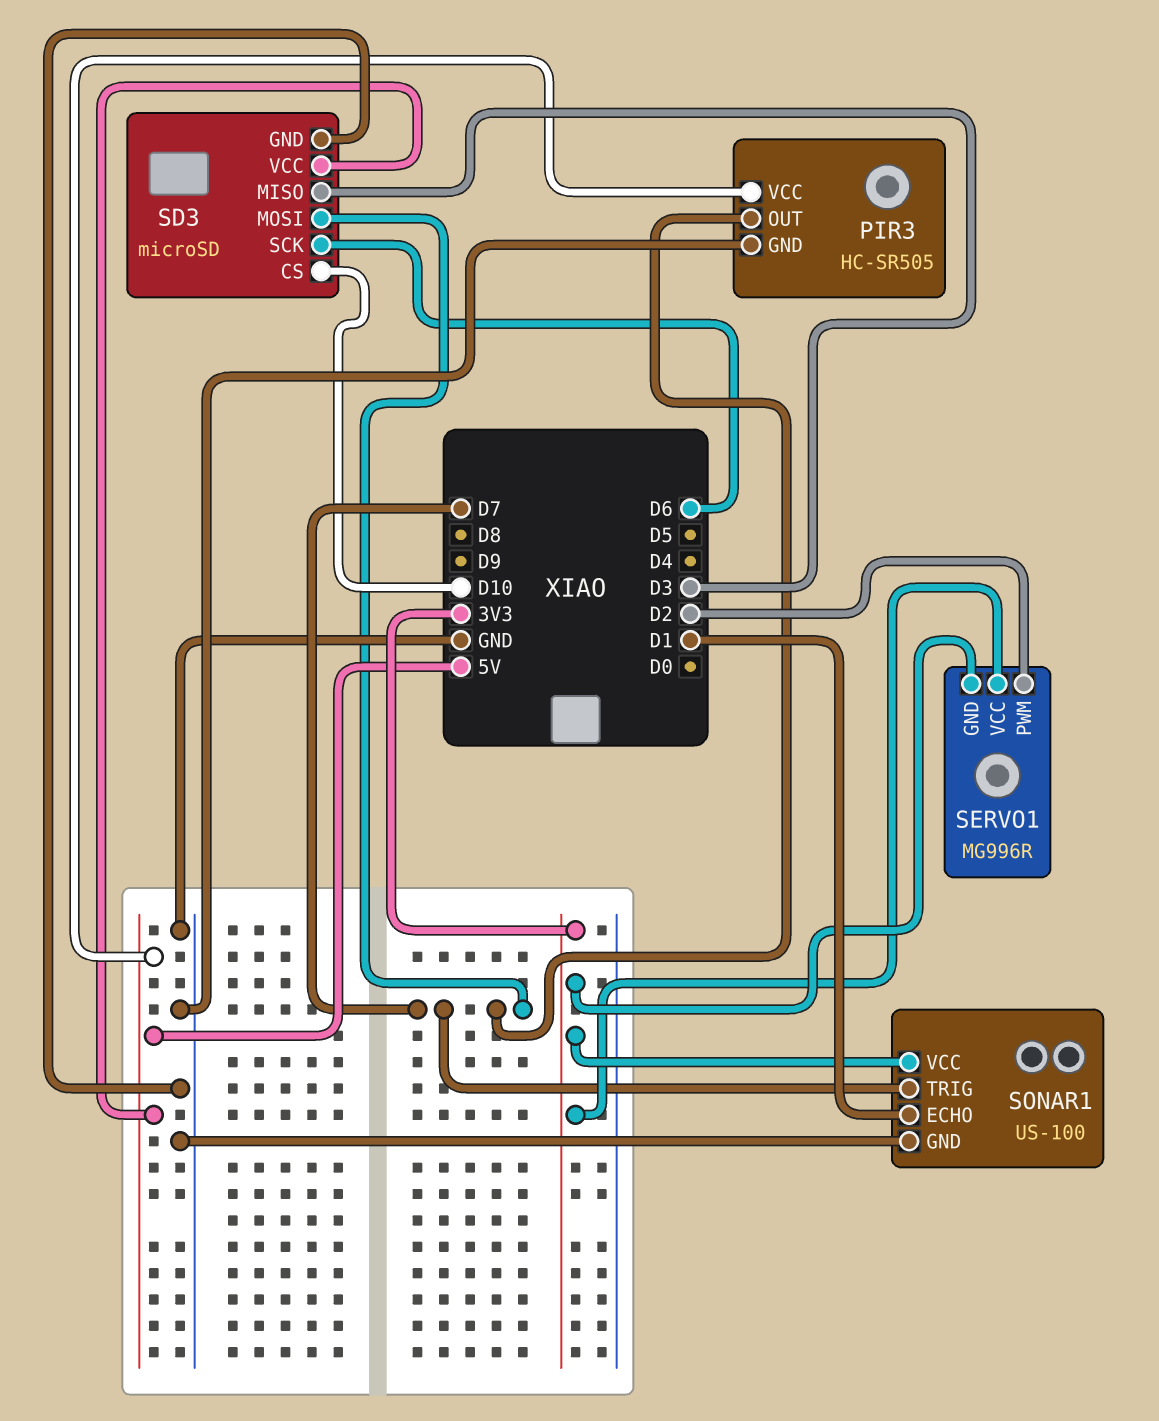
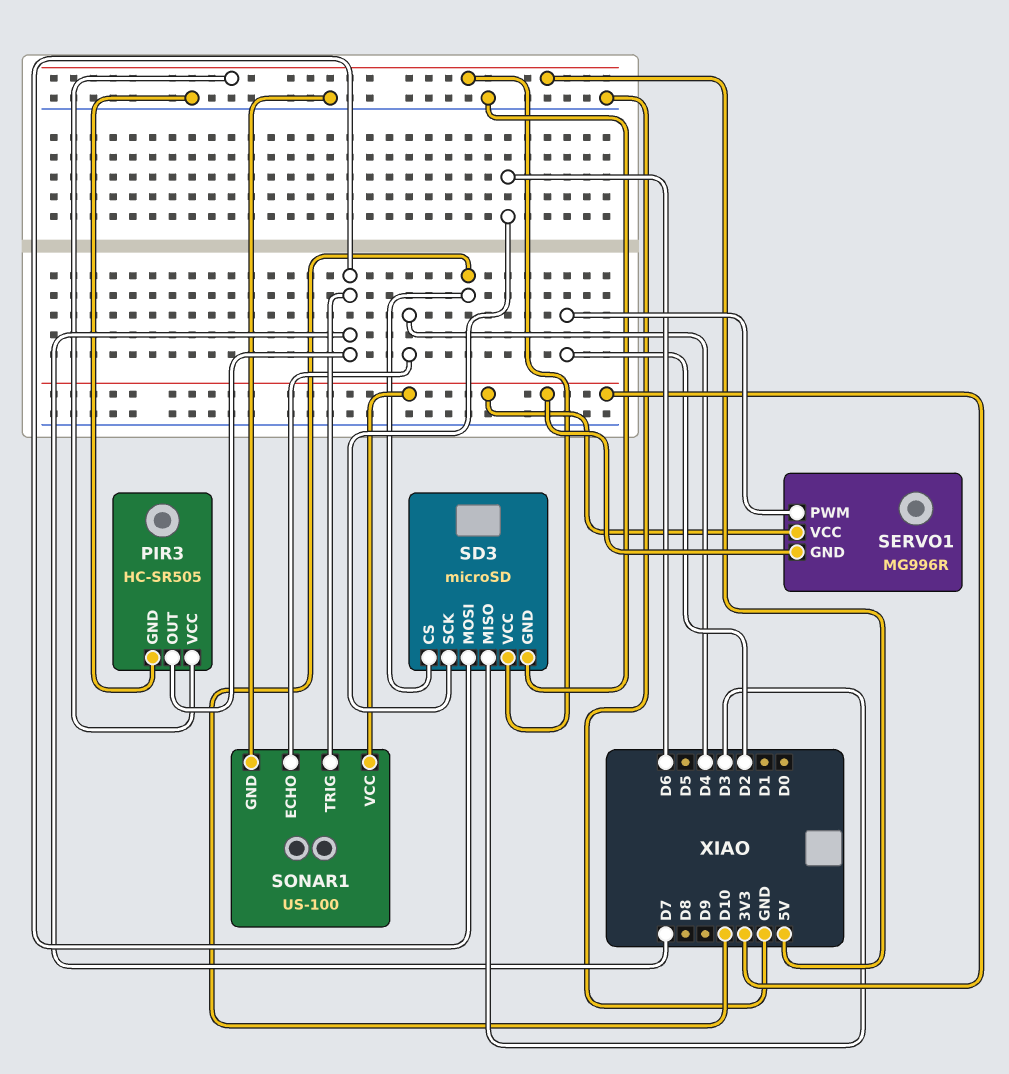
SONAR1 pin ECHO: D1 -> D4

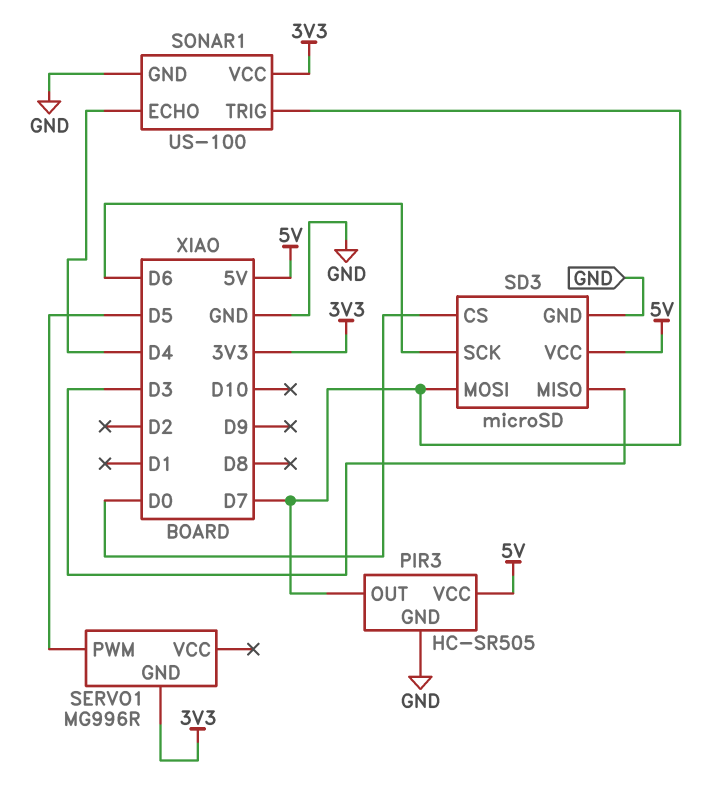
SD3 pin CS: D10 -> D0
SERVO1 pin PWM: D2 -> D5
SERVO1 pin VCC: 3V3 -> none

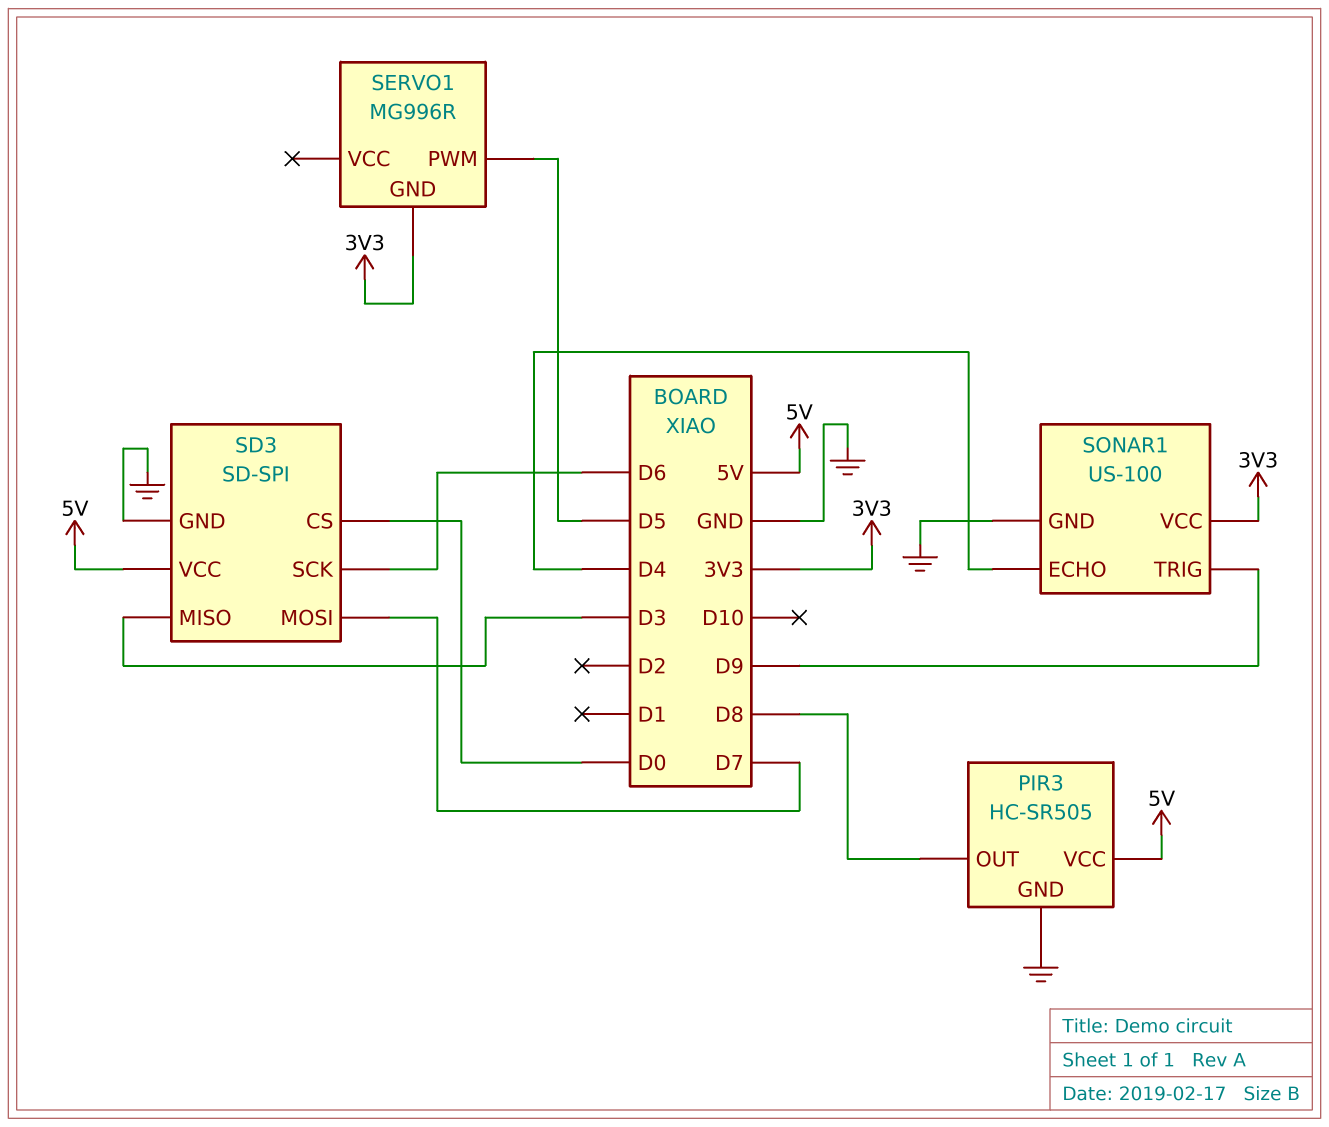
PIR3 pin OUT: D7 -> D8
SD3: microSD -> SD-SPI
SONAR1 pin TRIG: D7 -> D9

